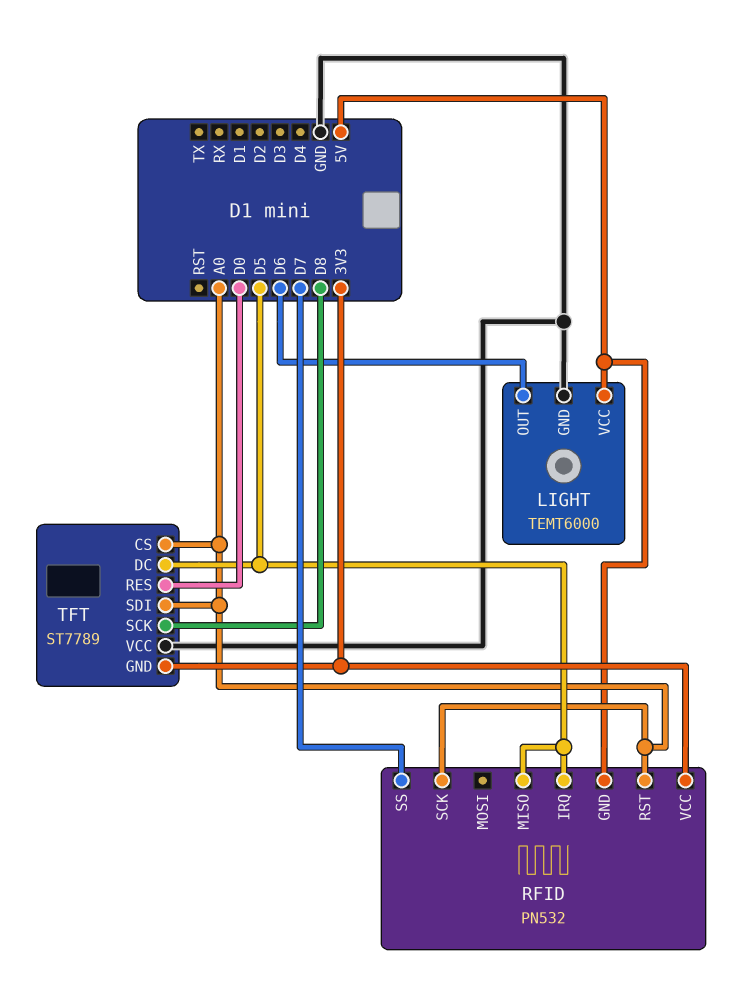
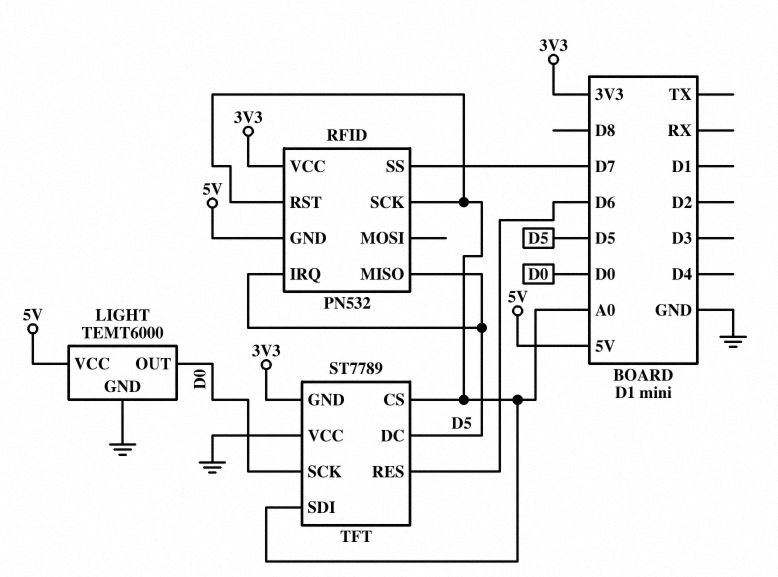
LIGHT pin OUT: D6 -> D0
TFT pin RES: D0 -> D6
TFT pin SCK: D8 -> D0

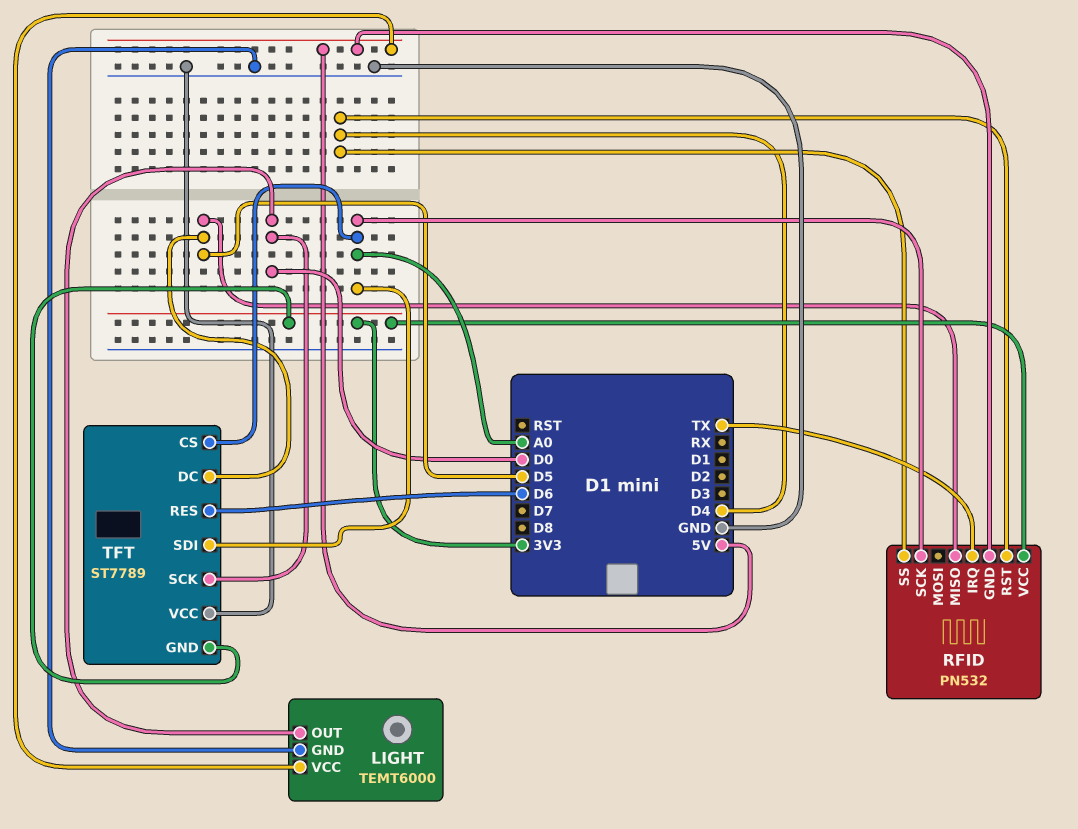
RFID pin IRQ: D5 -> TX
RFID pin RST: A0 -> D4
RFID pin SS: D7 -> D4

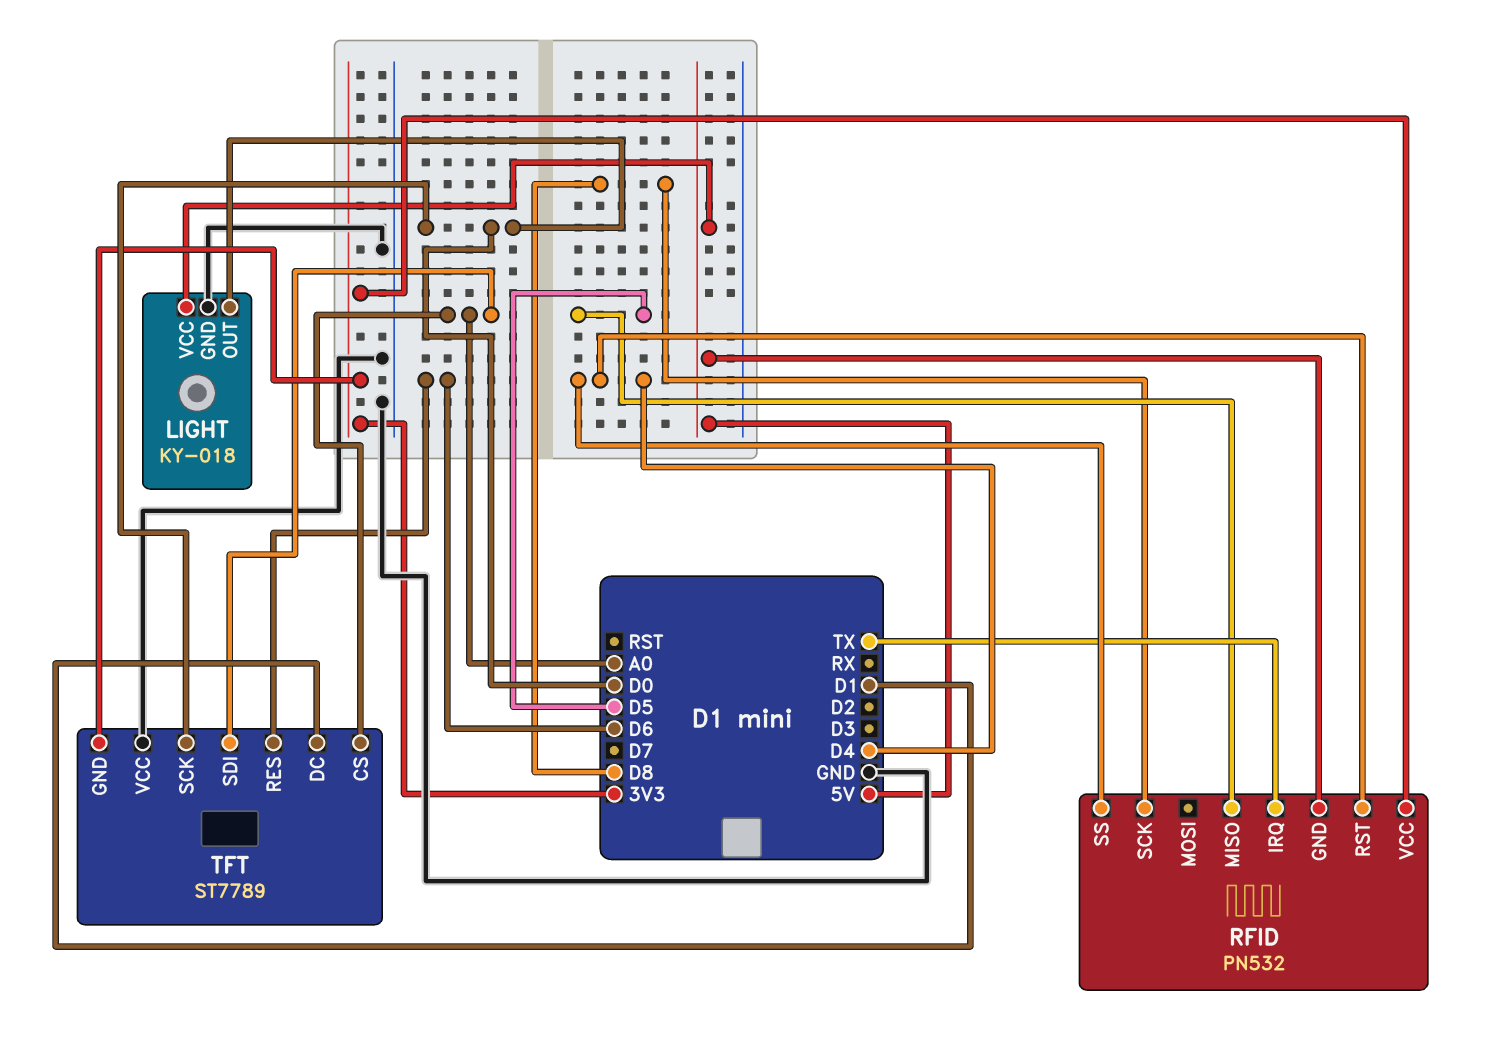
LIGHT: TEMT6000 -> KY-018
RFID pin SCK: A0 -> D8
TFT pin DC: D5 -> D1

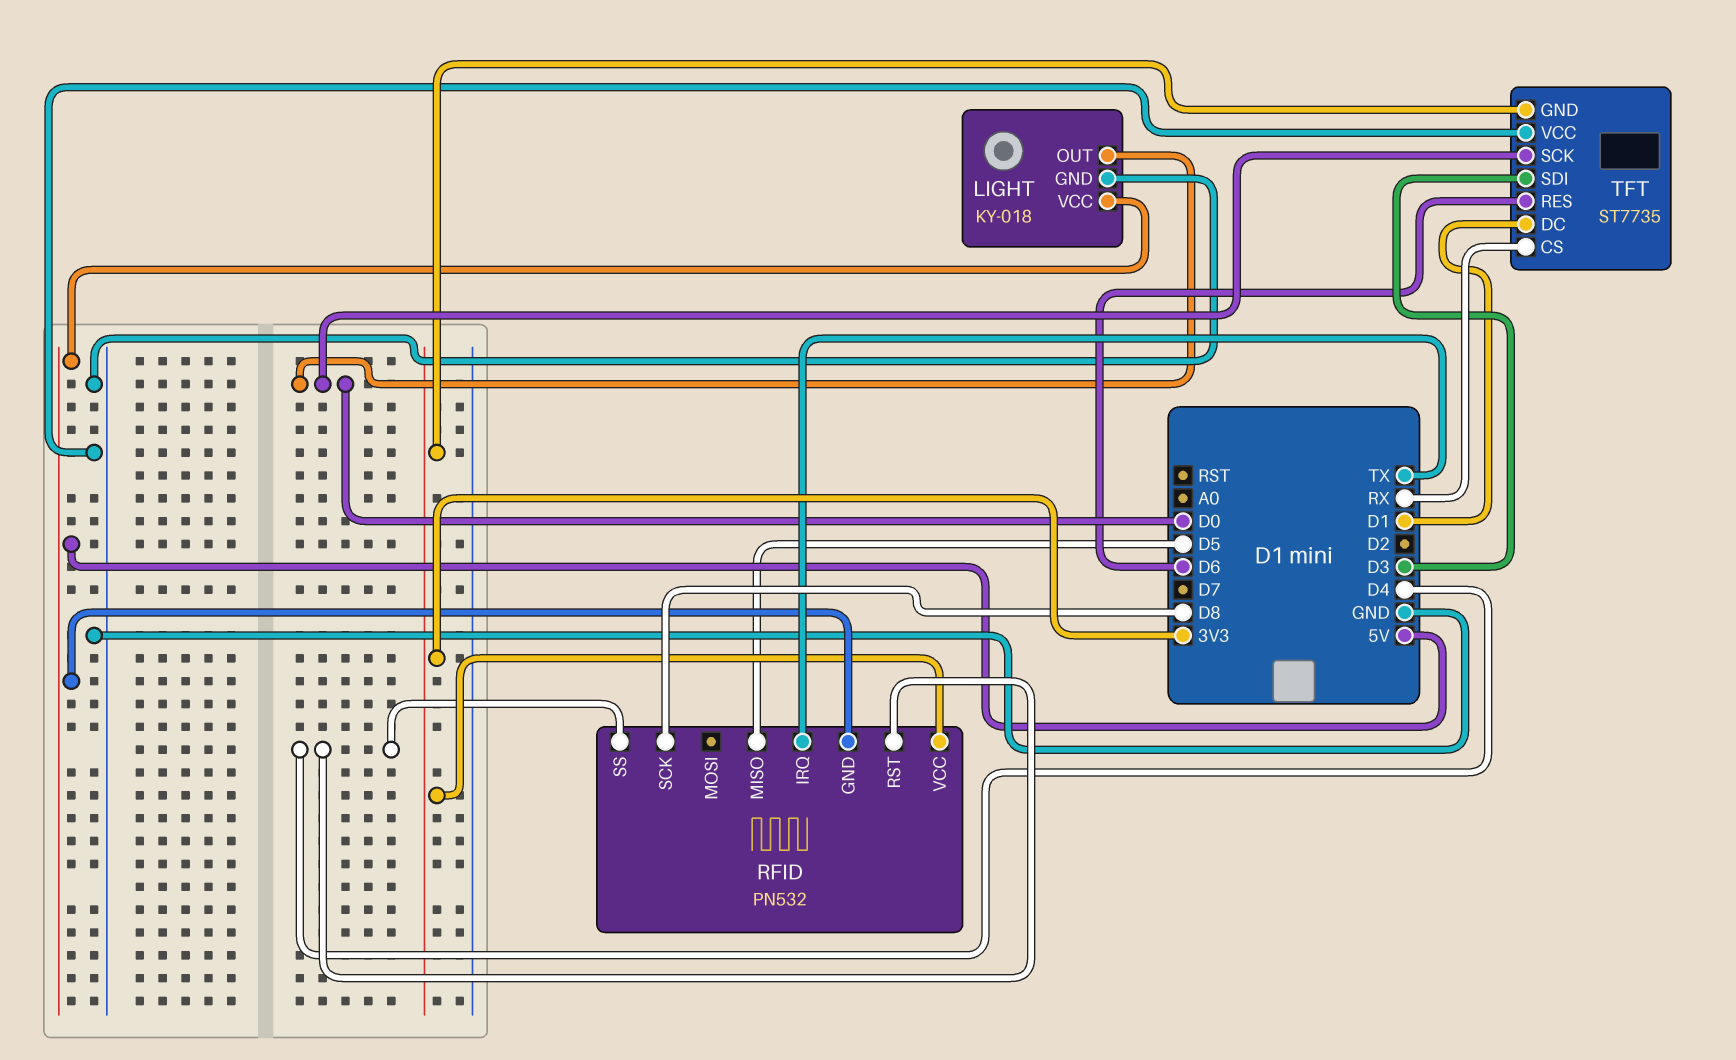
TFT: ST7789 -> ST7735
TFT pin CS: A0 -> RX
TFT pin SDI: A0 -> D3

